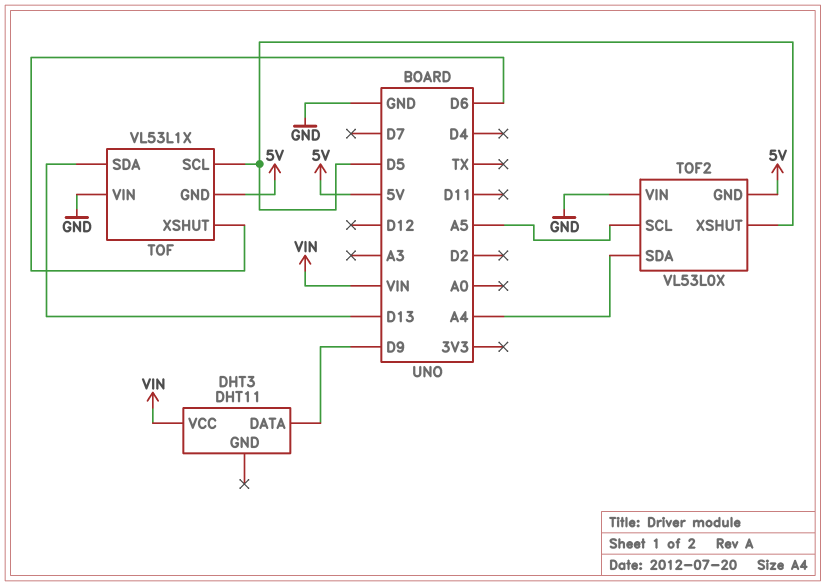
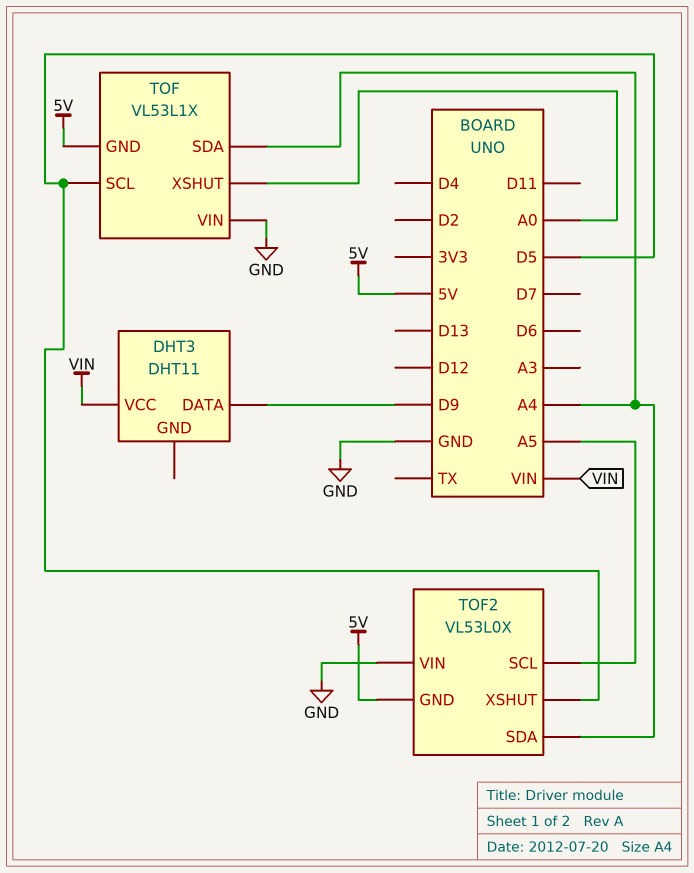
TOF pin SDA: D13 -> A4
TOF pin XSHUT: D6 -> A0

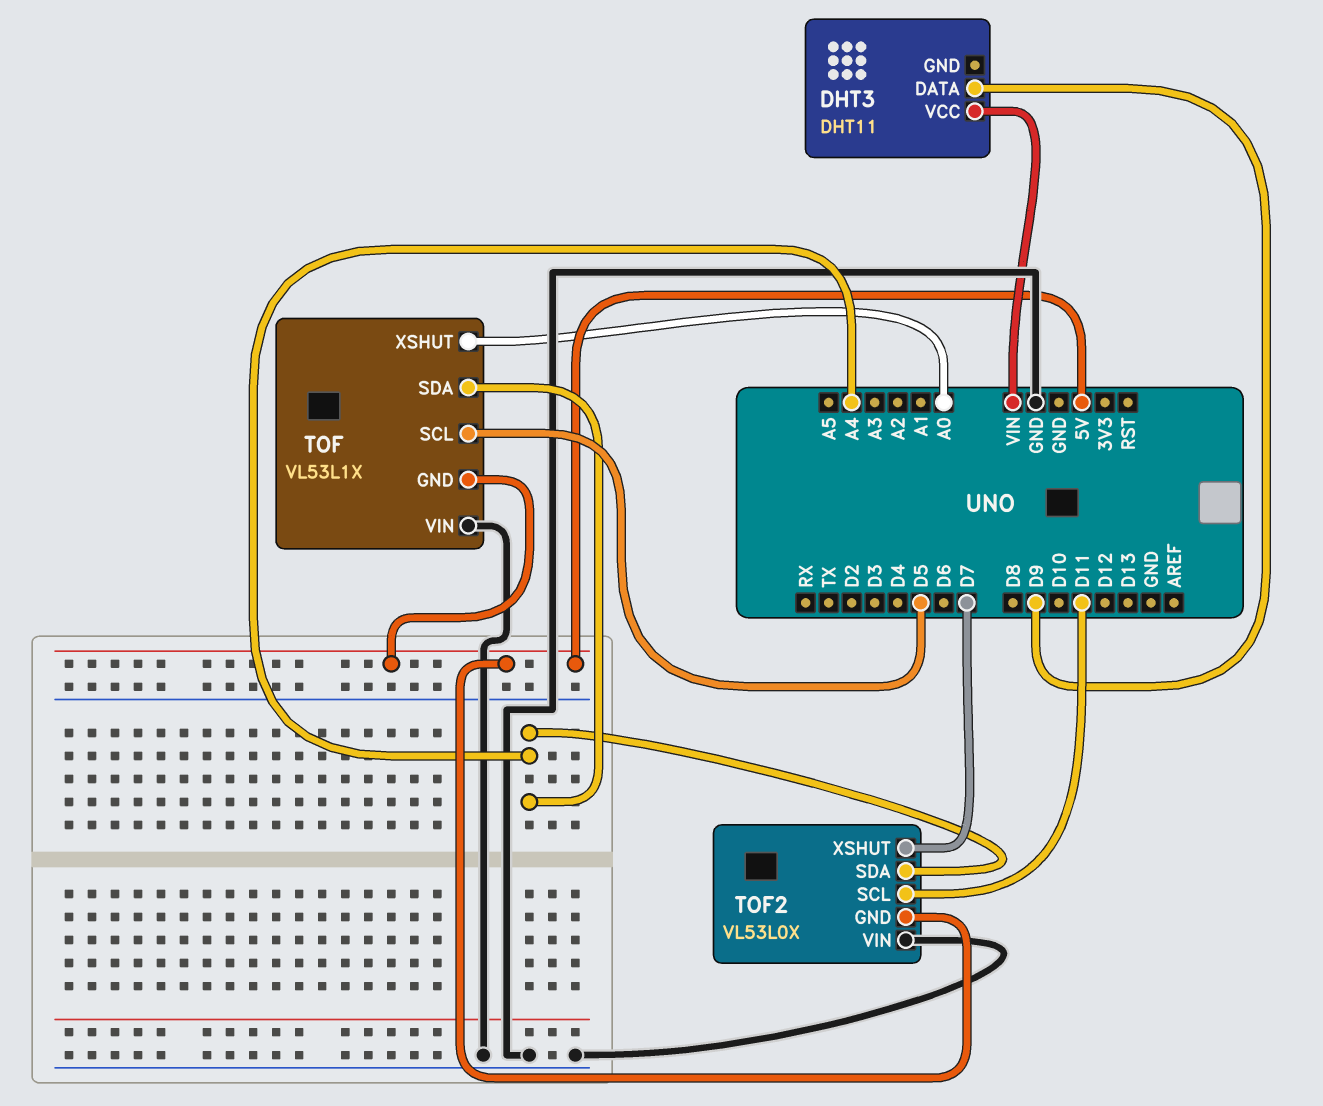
TOF2 pin SCL: A5 -> D11
TOF2 pin XSHUT: D5 -> D7

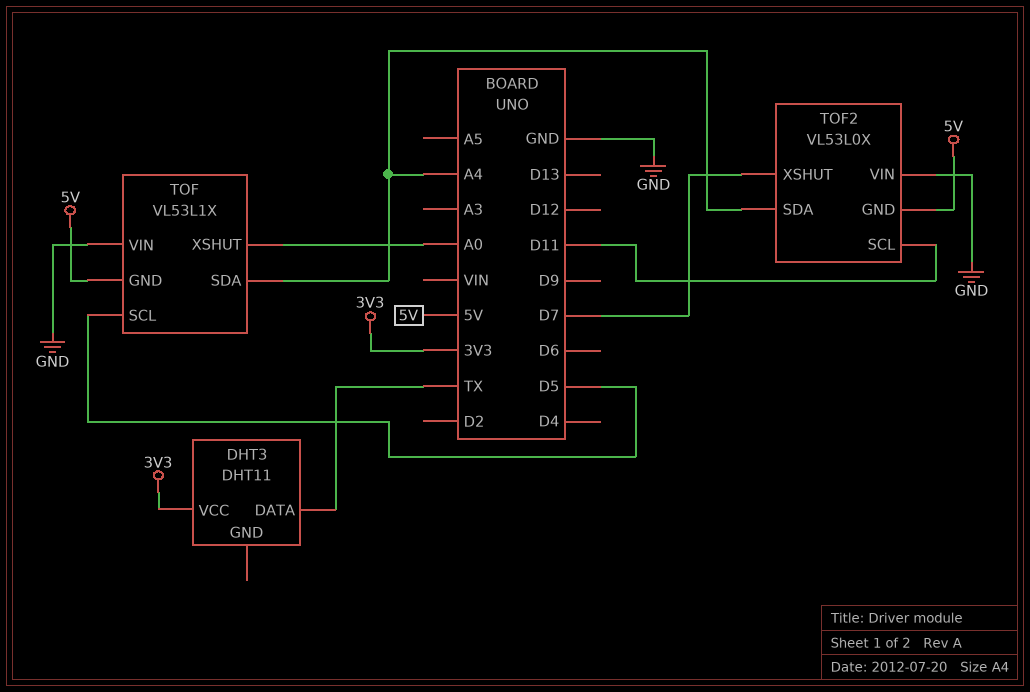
DHT3 pin DATA: D9 -> TX
DHT3 pin VCC: VIN -> 3V3

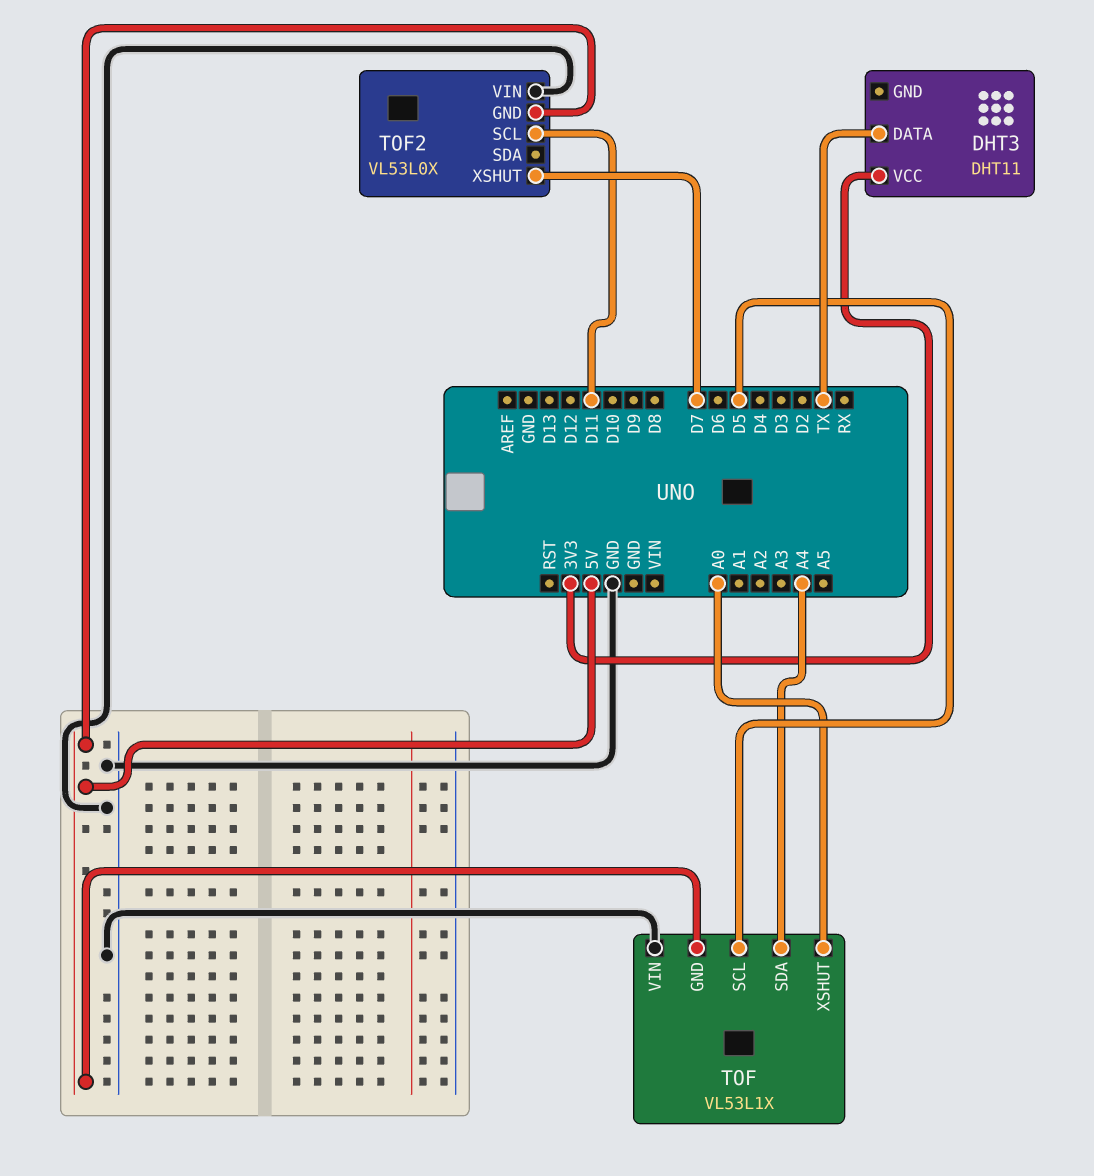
TOF2 pin SDA: A4 -> none

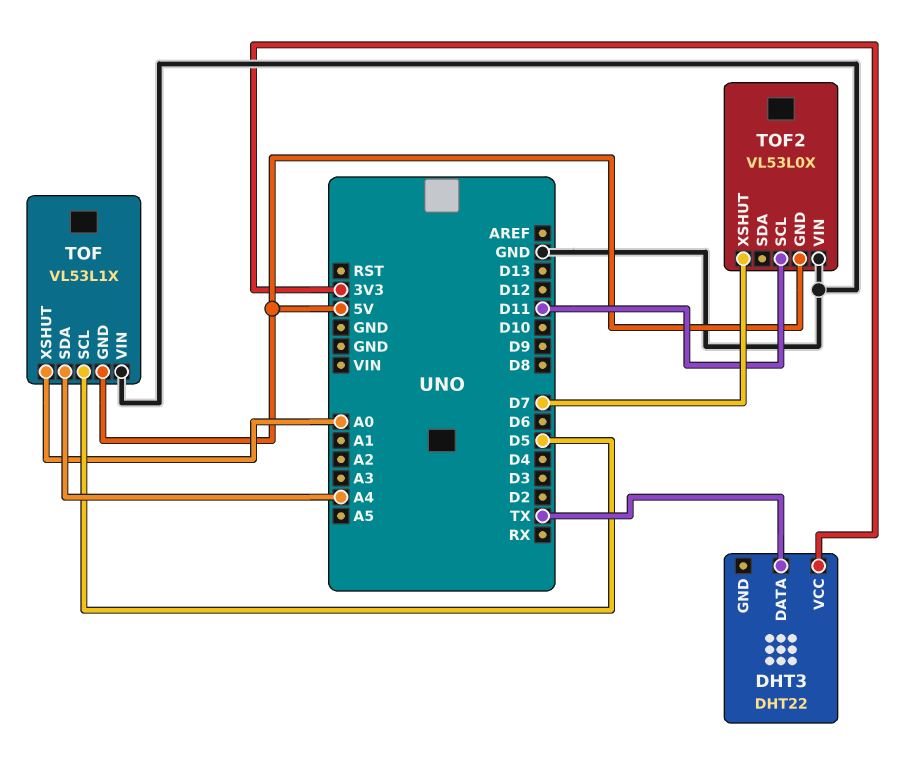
DHT3: DHT11 -> DHT22

